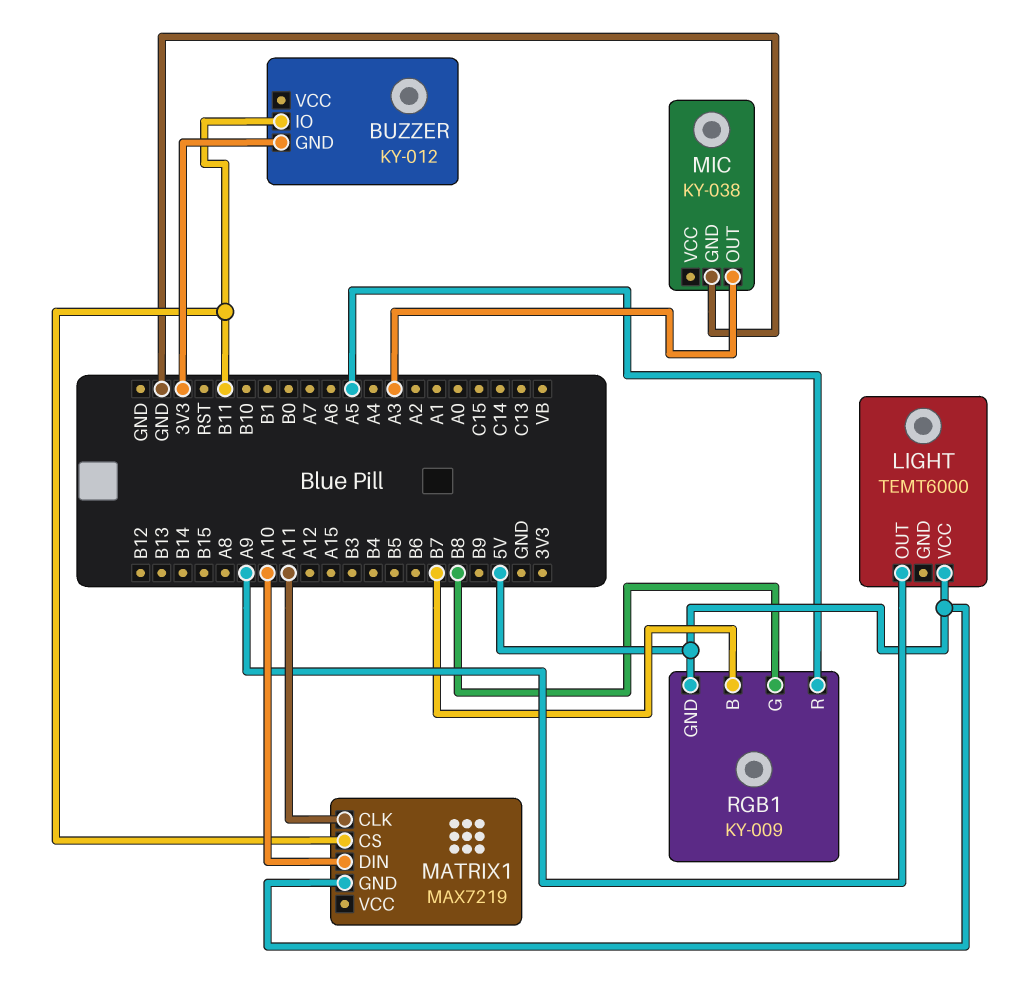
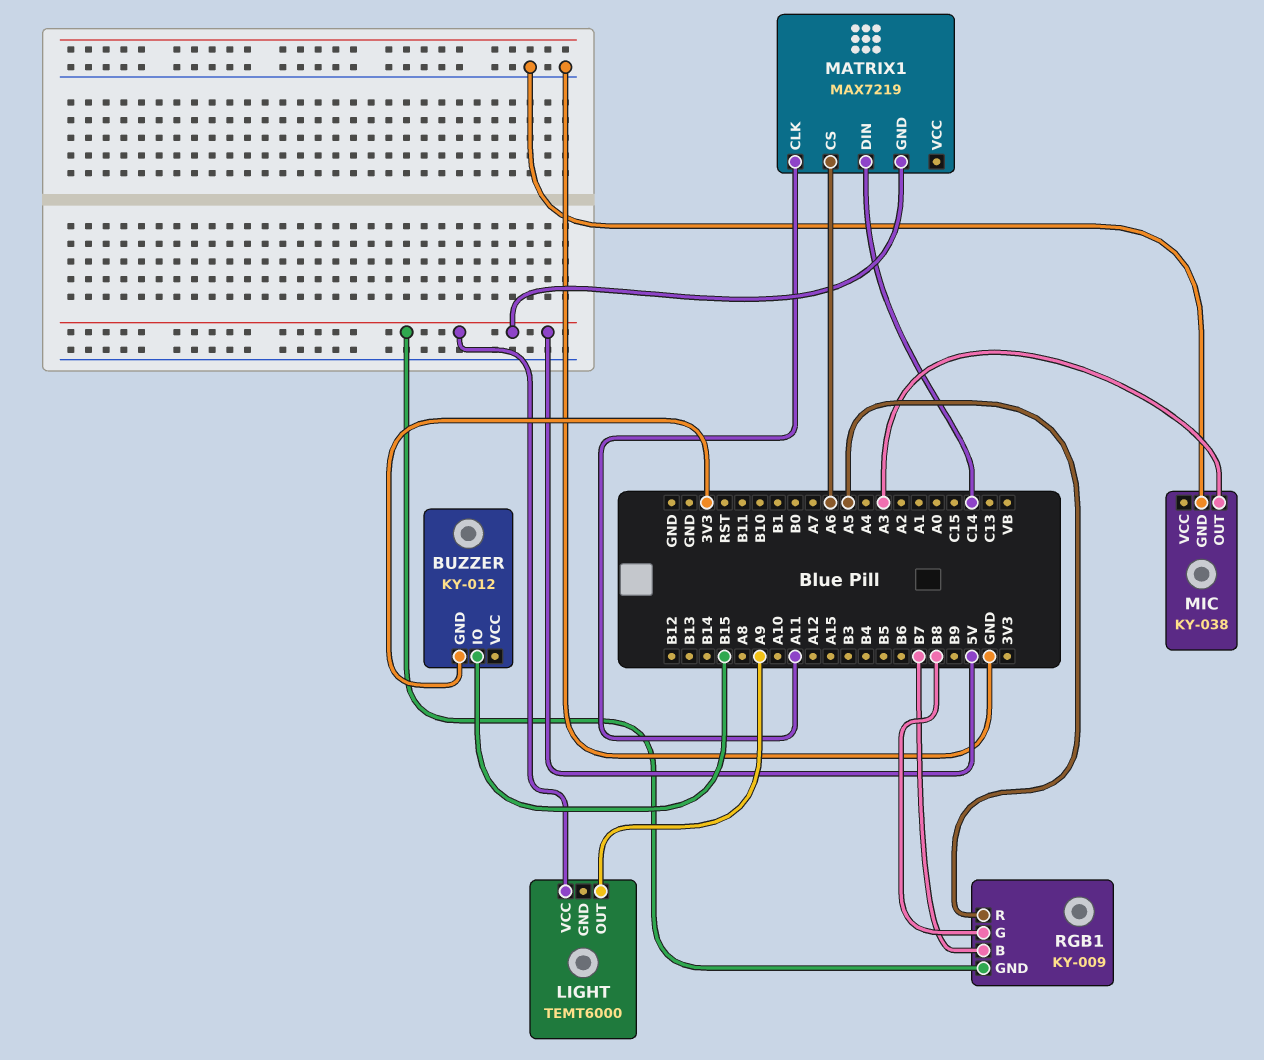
BUZZER pin IO: B11 -> B15
MATRIX1 pin CS: B11 -> A6
MATRIX1 pin DIN: A10 -> C14

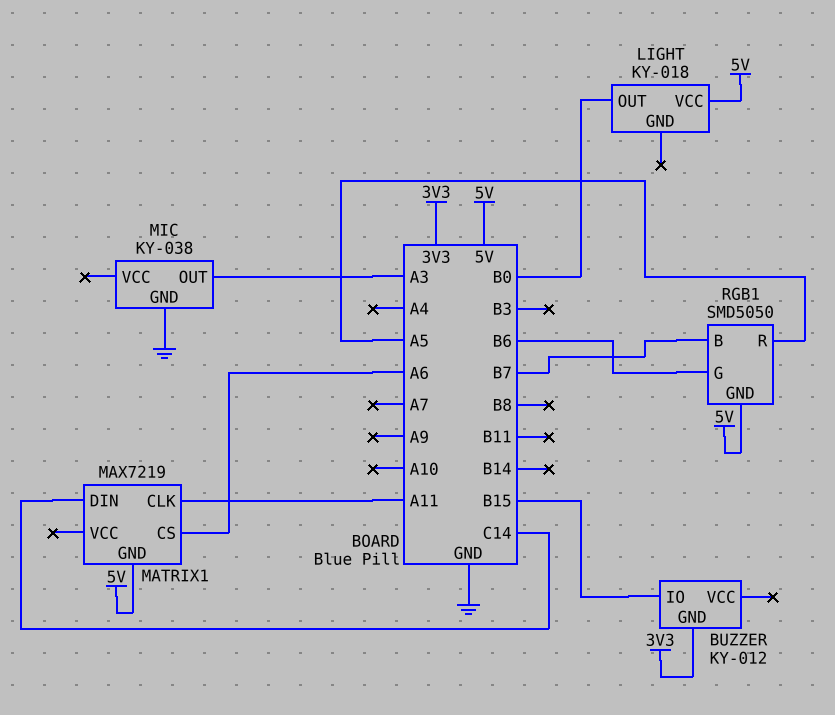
LIGHT: TEMT6000 -> KY-018
LIGHT pin OUT: A9 -> B0
RGB1: KY-009 -> SMD5050
RGB1 pin G: B8 -> B6

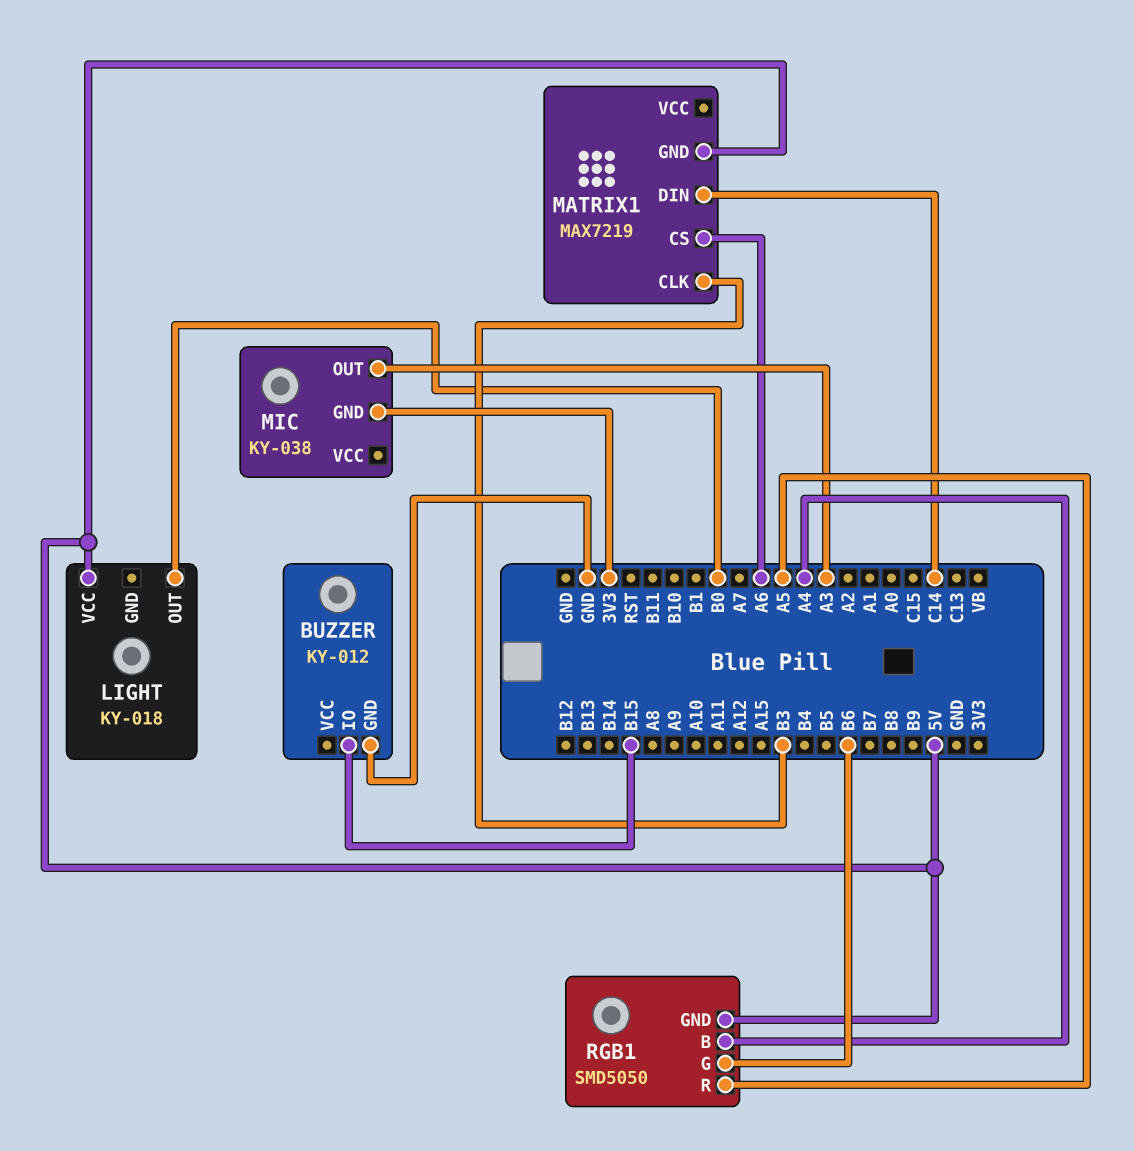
BUZZER pin GND: 3V3 -> GND
MATRIX1 pin CLK: A11 -> B3
MIC pin GND: GND -> 3V3
RGB1 pin B: B7 -> A4

